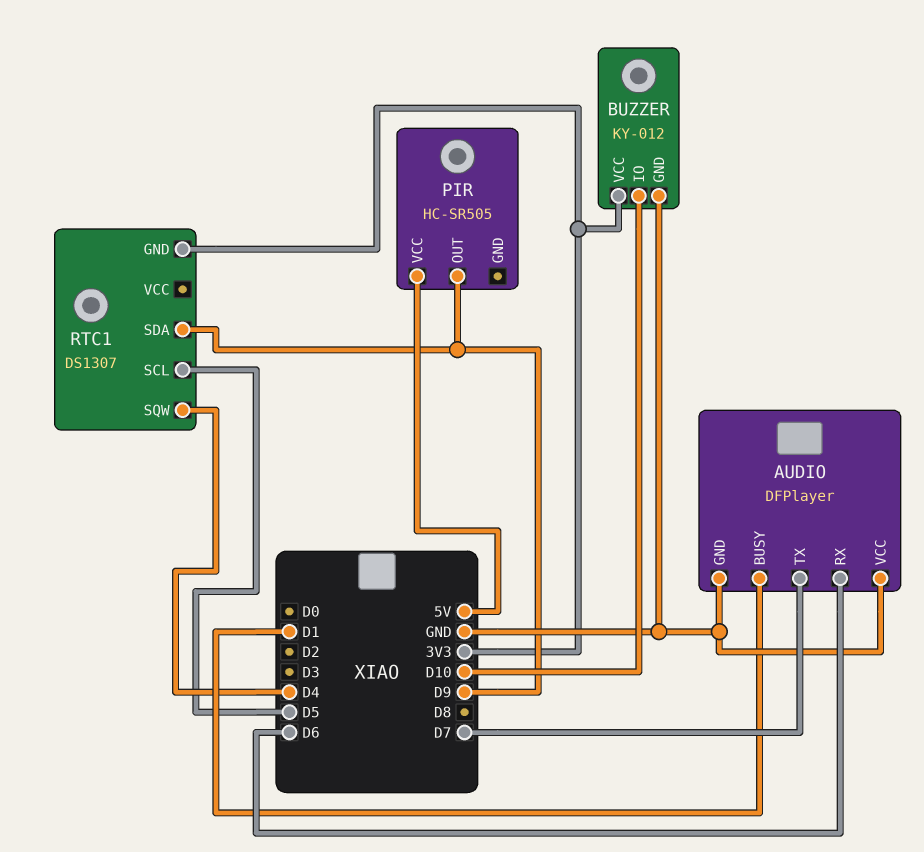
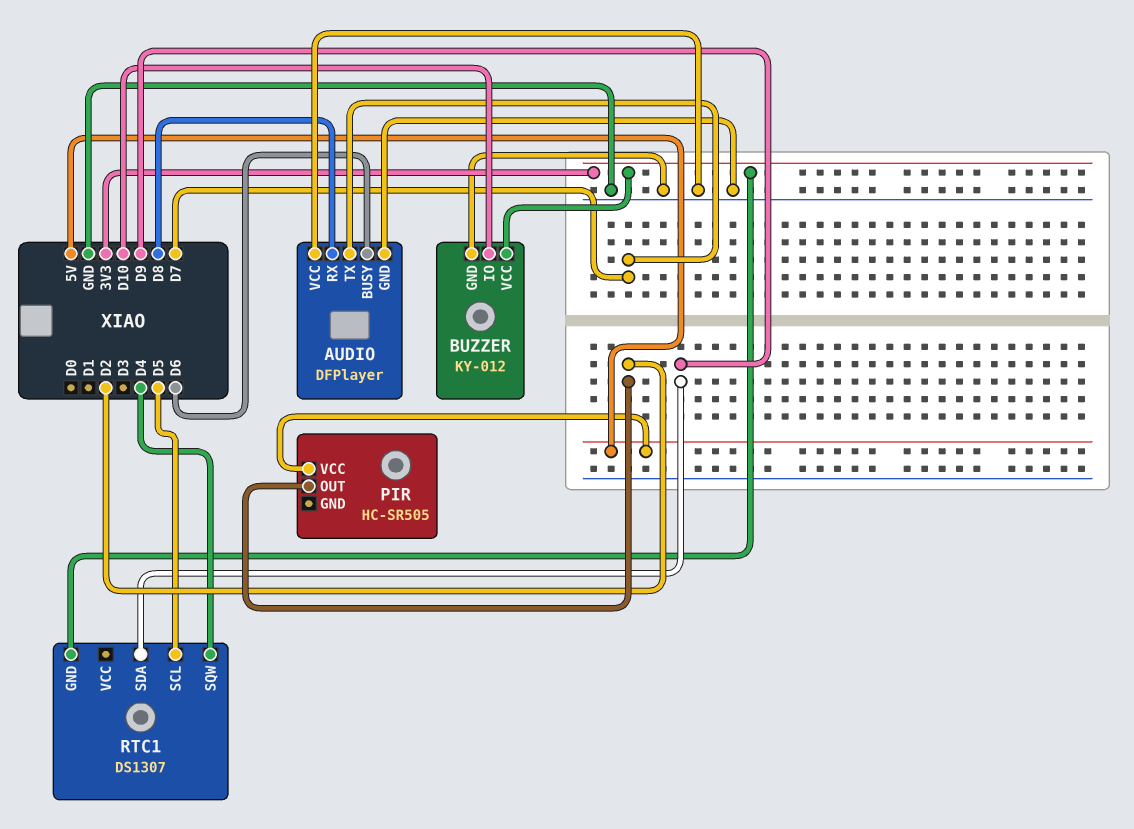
AUDIO pin BUSY: D1 -> D6
AUDIO pin RX: D6 -> D8
PIR pin OUT: D9 -> D2

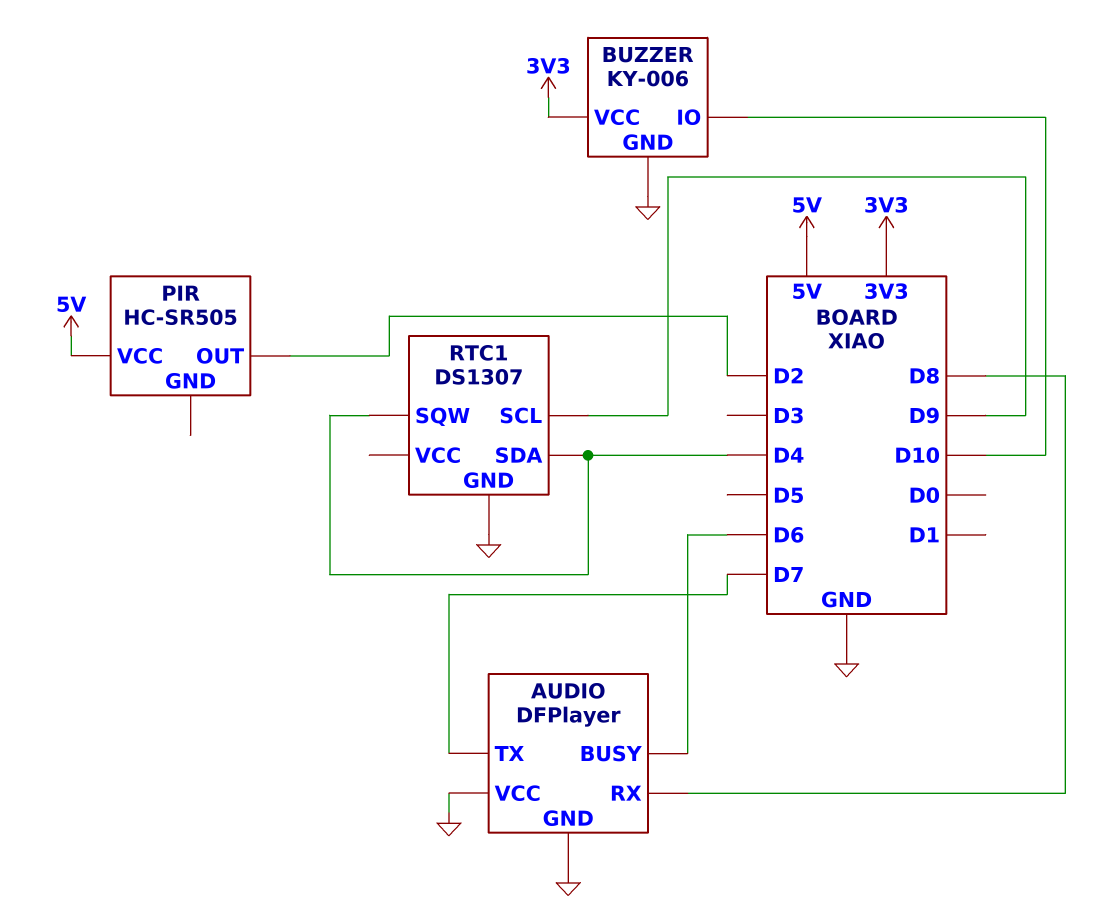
BUZZER: KY-012 -> KY-006
RTC1 pin GND: 3V3 -> GND
RTC1 pin SCL: D5 -> D9
RTC1 pin SDA: D9 -> D4

